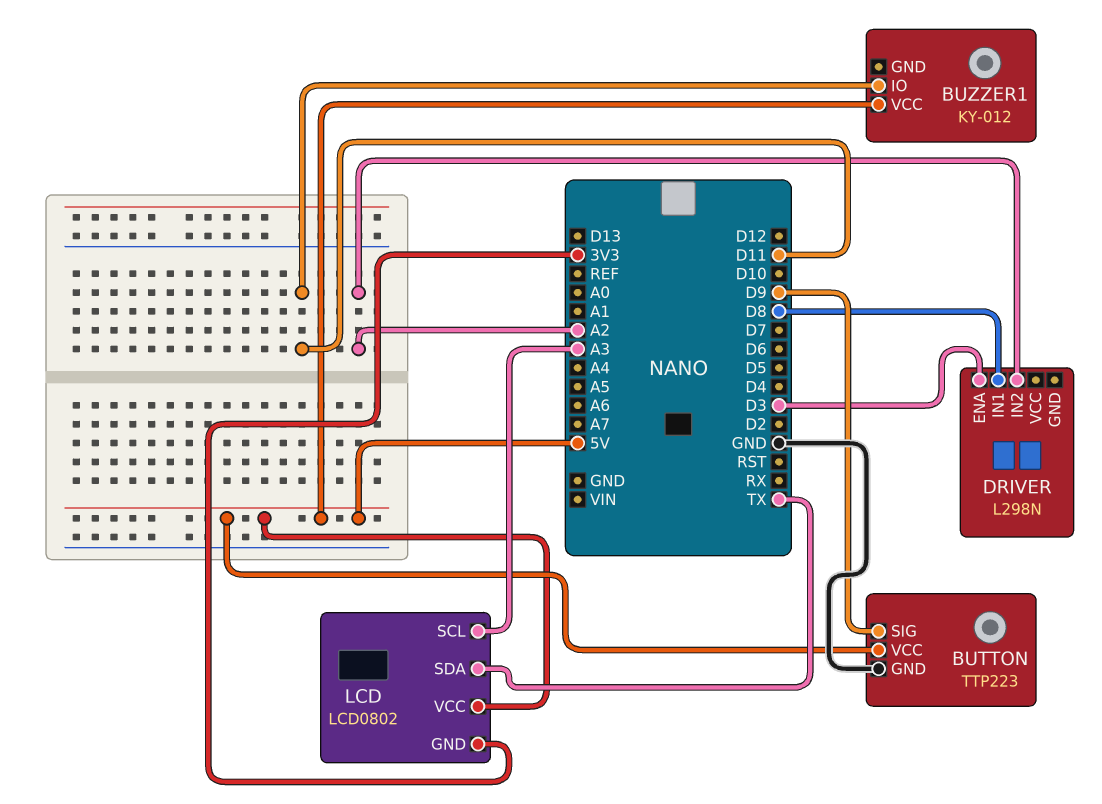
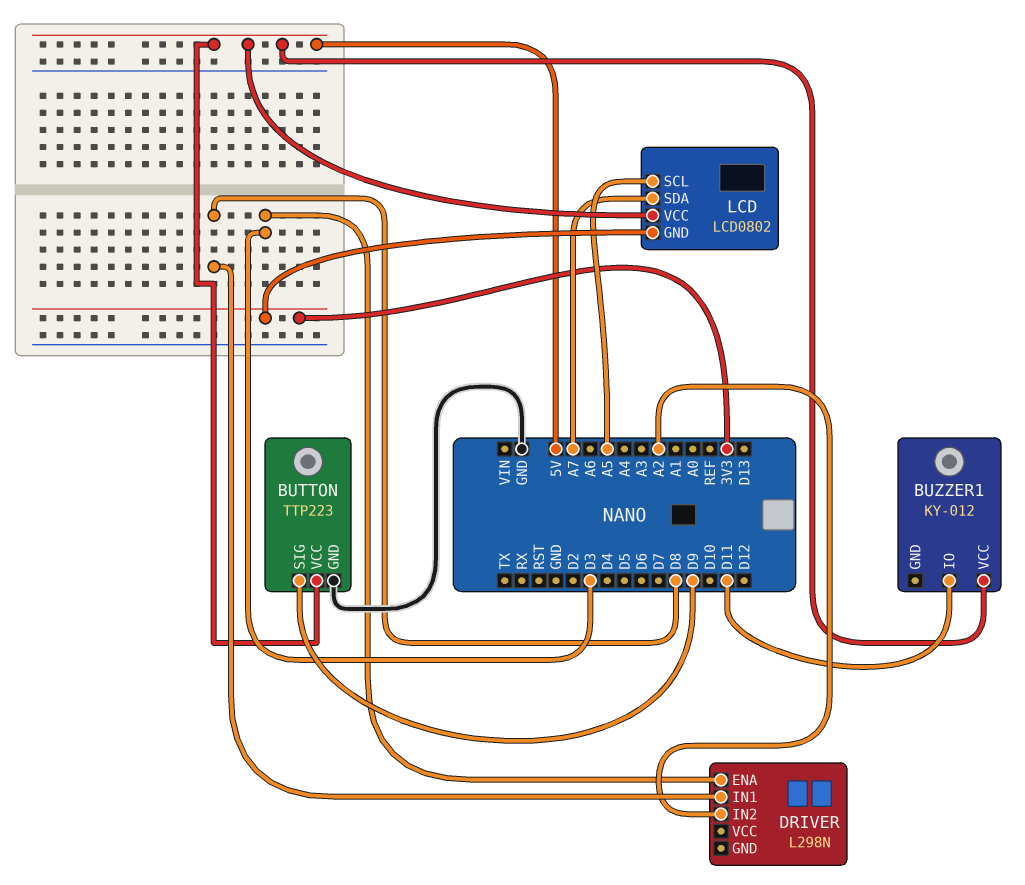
LCD pin SCL: A3 -> A5
LCD pin SDA: TX -> A7

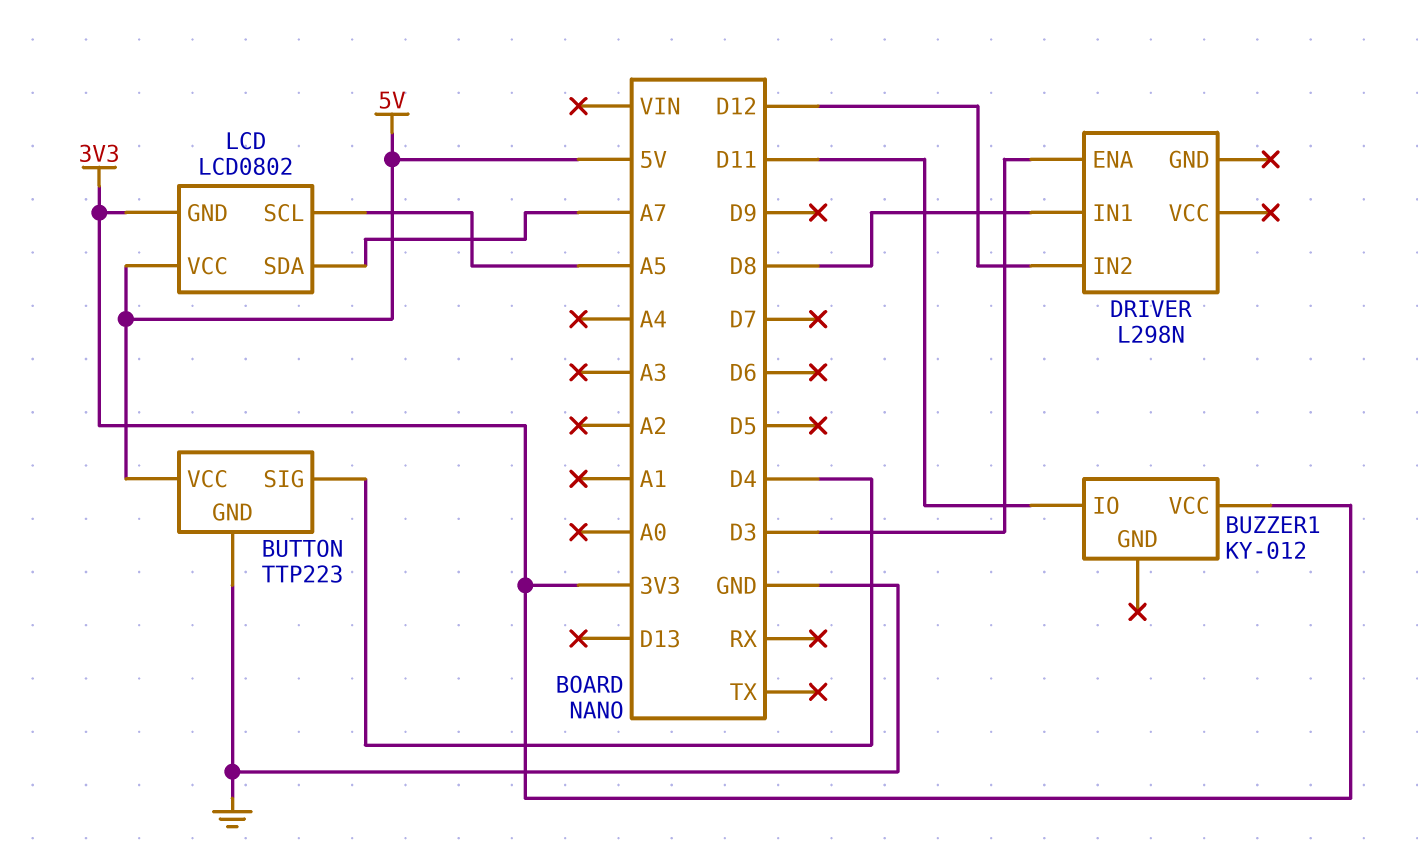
BUTTON pin SIG: D9 -> D4
BUZZER1 pin VCC: 5V -> 3V3
DRIVER pin IN2: A2 -> D12

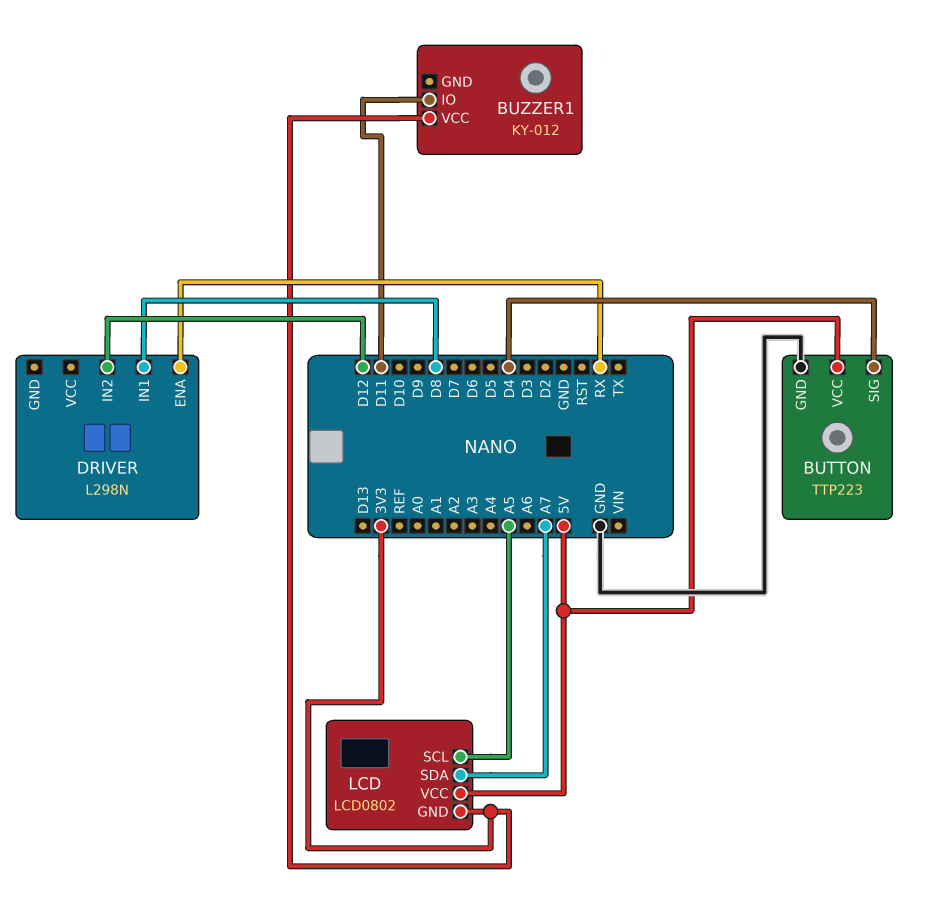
DRIVER pin ENA: D3 -> RX

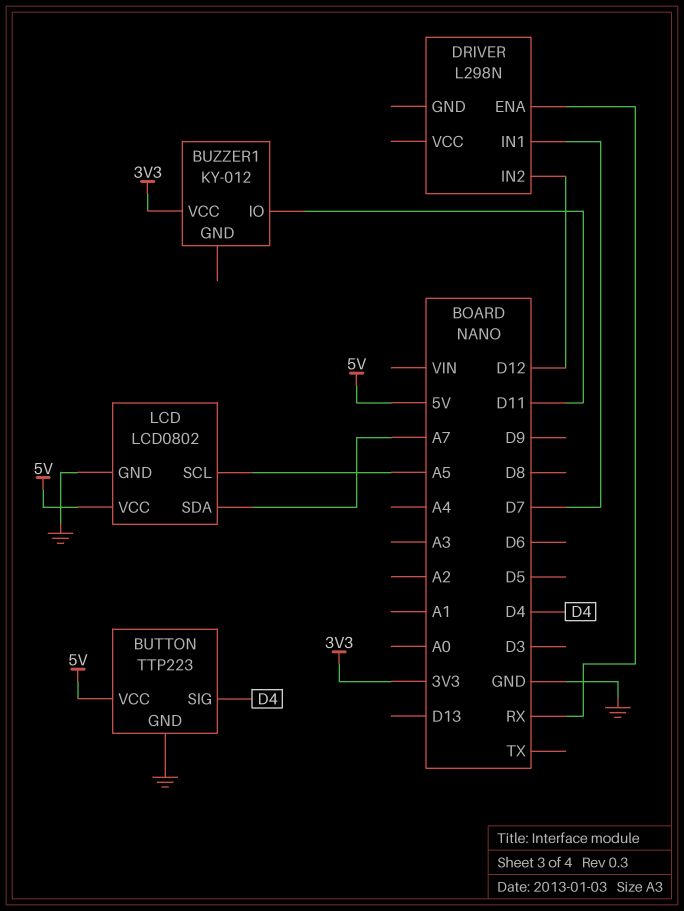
DRIVER pin IN1: D8 -> D7
LCD pin GND: 3V3 -> GND

